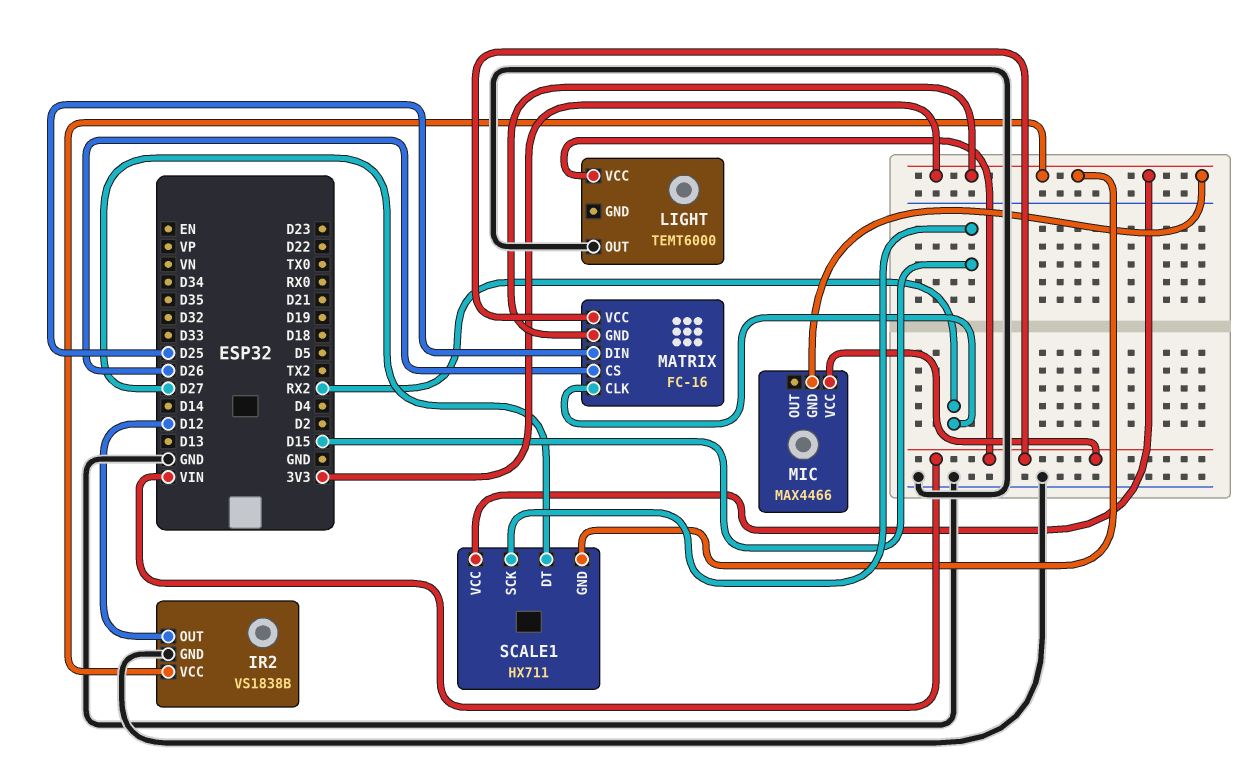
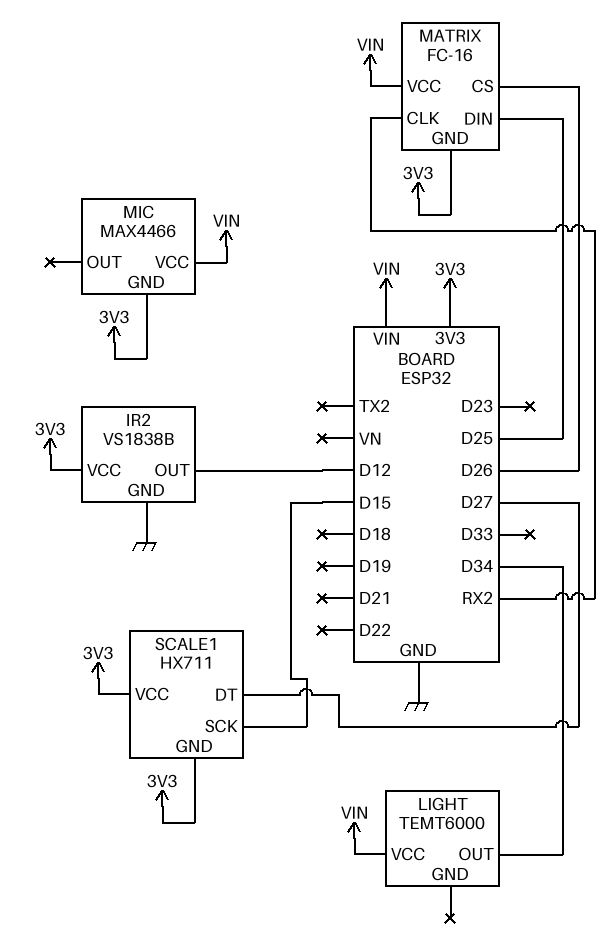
LIGHT pin OUT: GND -> D34

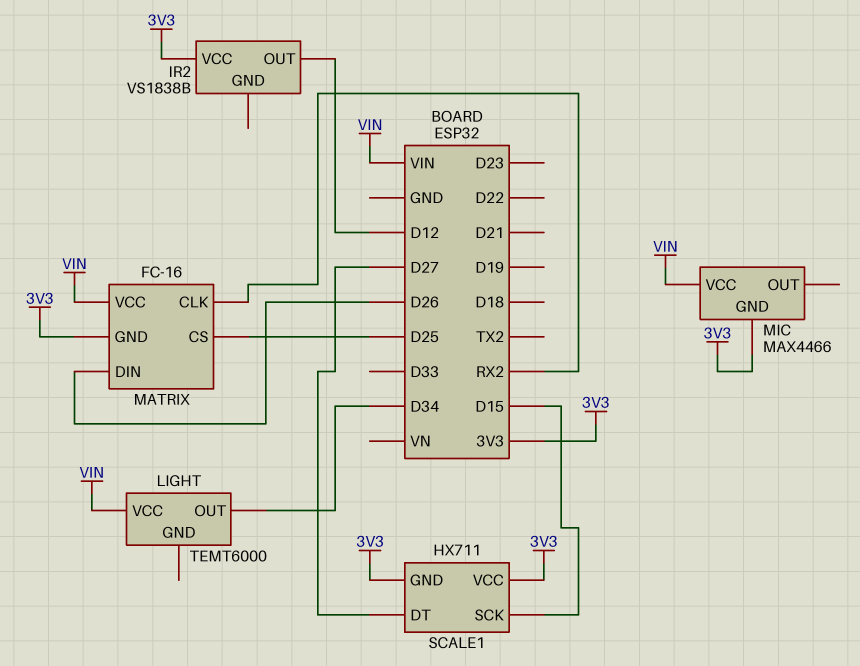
IR2 pin GND: GND -> none
MATRIX pin CS: D26 -> D25
MATRIX pin DIN: D25 -> D26

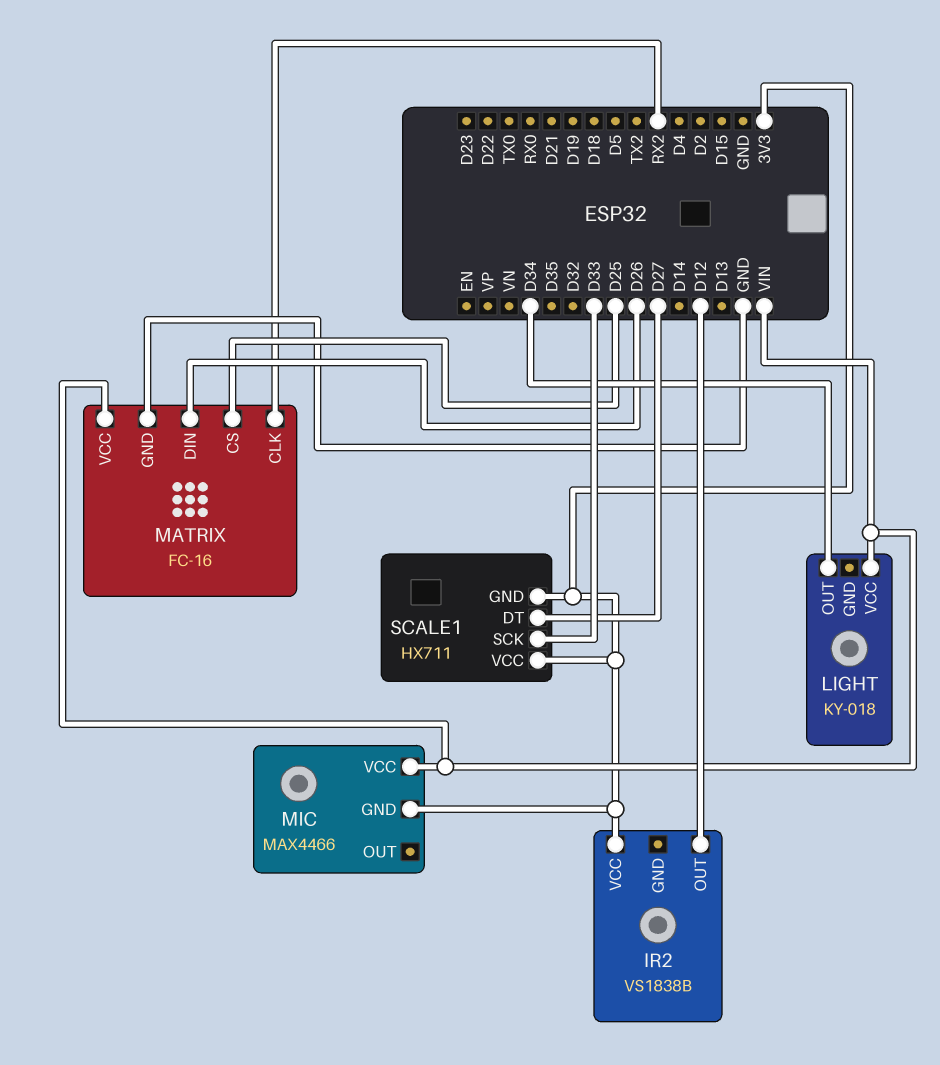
LIGHT: TEMT6000 -> KY-018
MATRIX pin GND: 3V3 -> GND
SCALE1 pin SCK: D15 -> D33

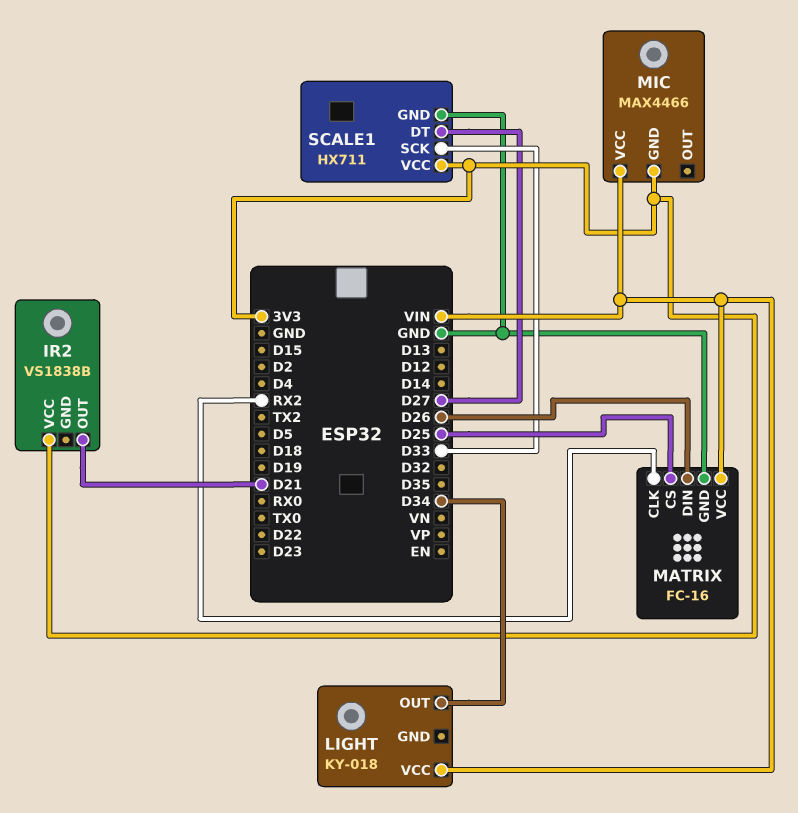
IR2 pin OUT: D12 -> D21
SCALE1 pin GND: 3V3 -> GND

